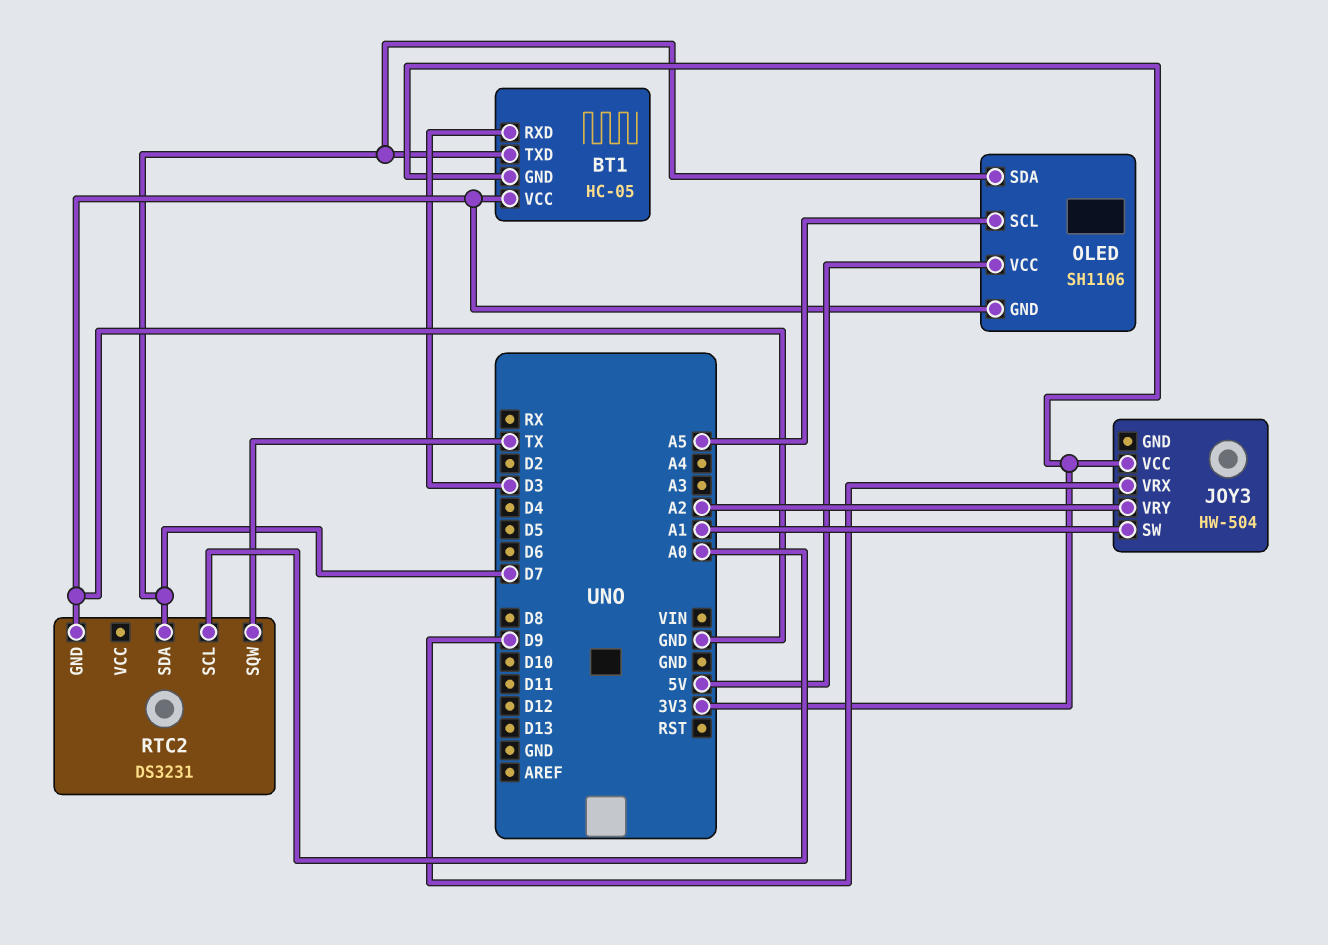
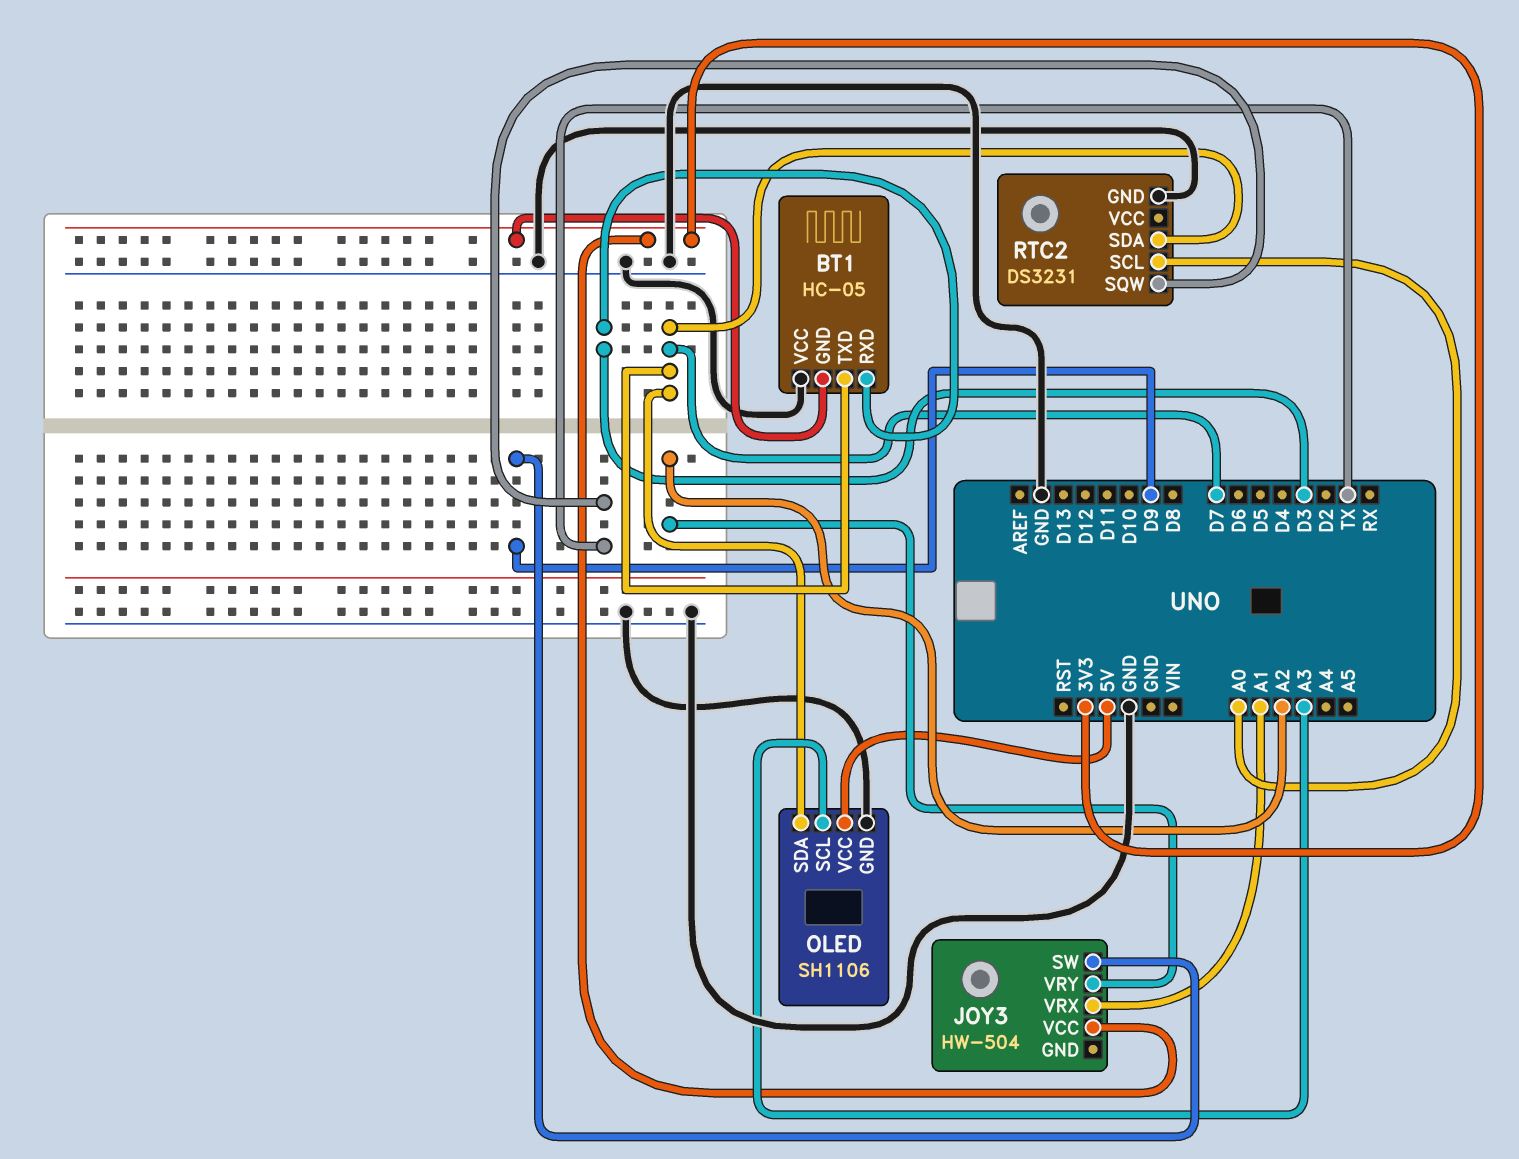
JOY3 pin SW: A1 -> D9
JOY3 pin VRX: D9 -> A1
OLED pin SCL: A5 -> A3

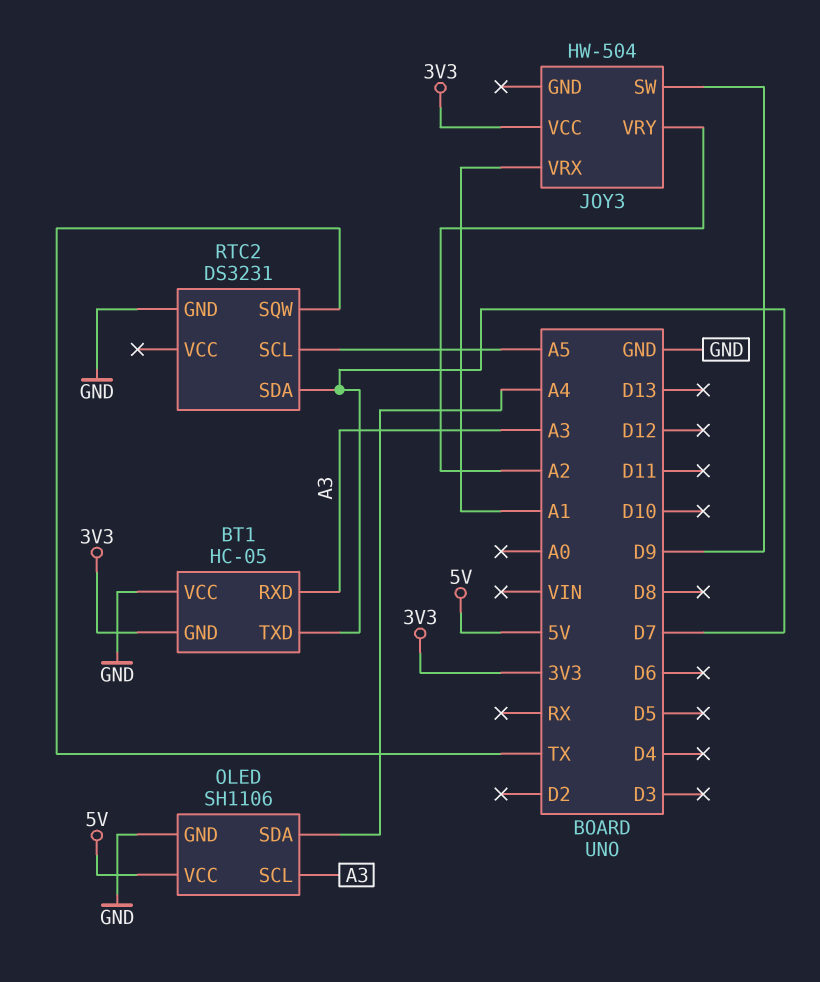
BT1 pin RXD: D3 -> A3
OLED pin SDA: D7 -> A4
RTC2 pin SCL: A0 -> A5

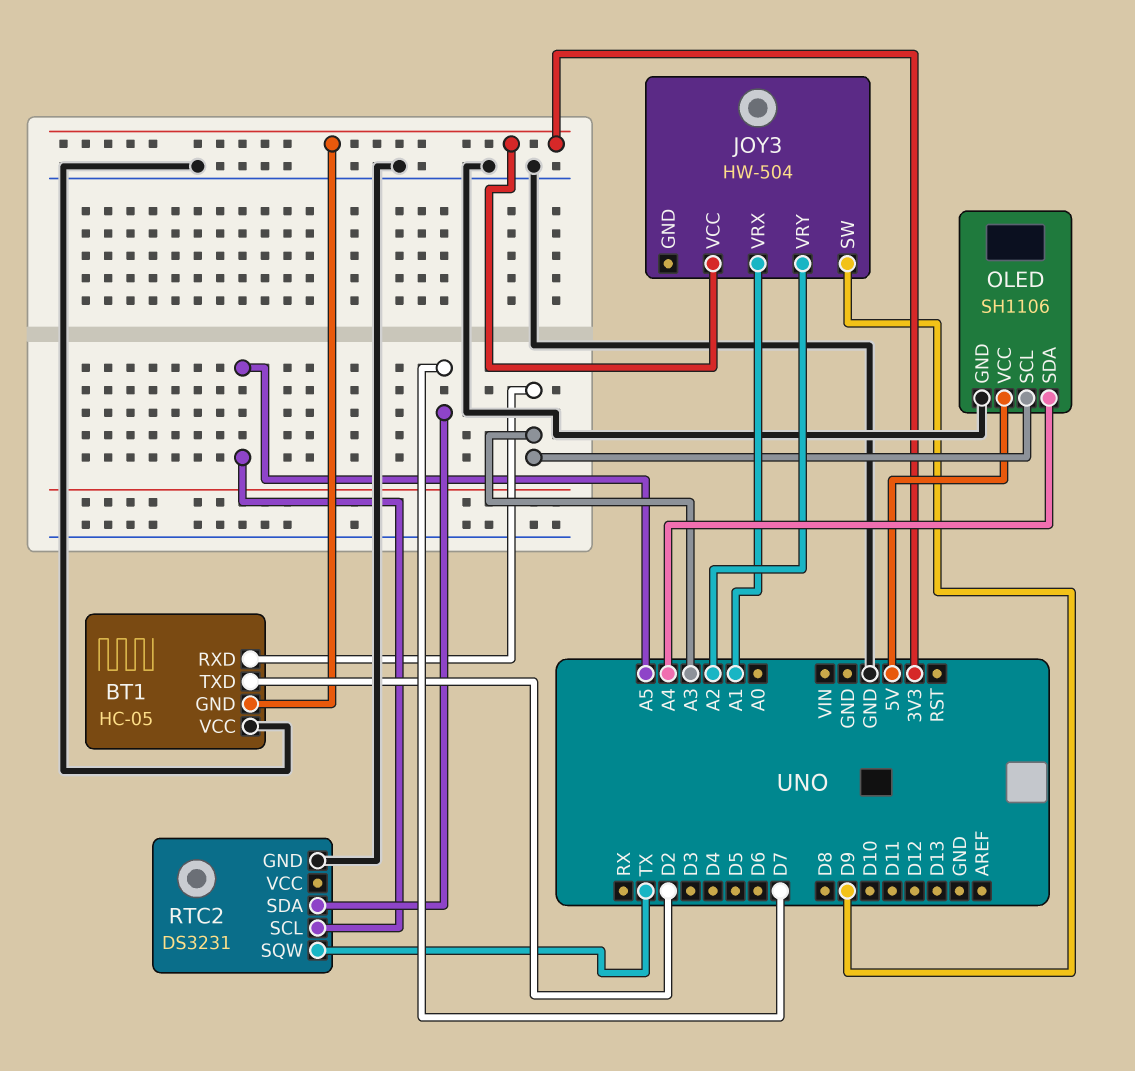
BT1 pin TXD: D7 -> D2

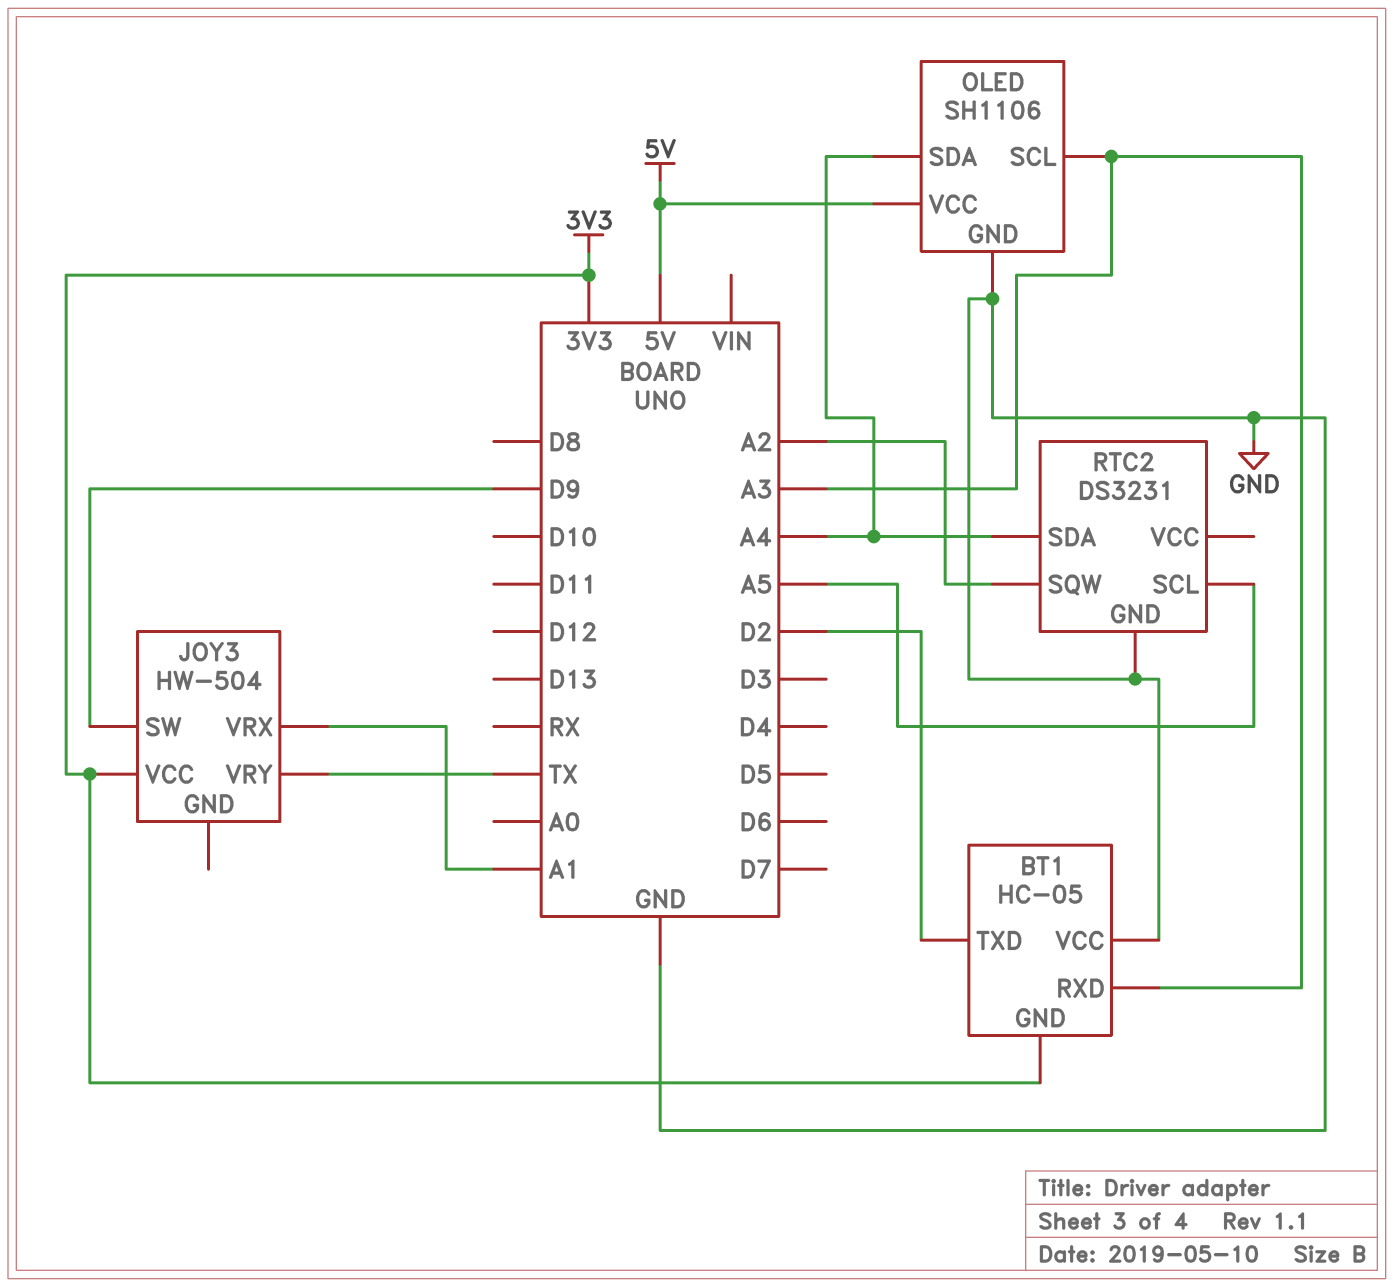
JOY3 pin VRY: A2 -> TX
RTC2 pin SDA: D7 -> A4
RTC2 pin SQW: TX -> A2

